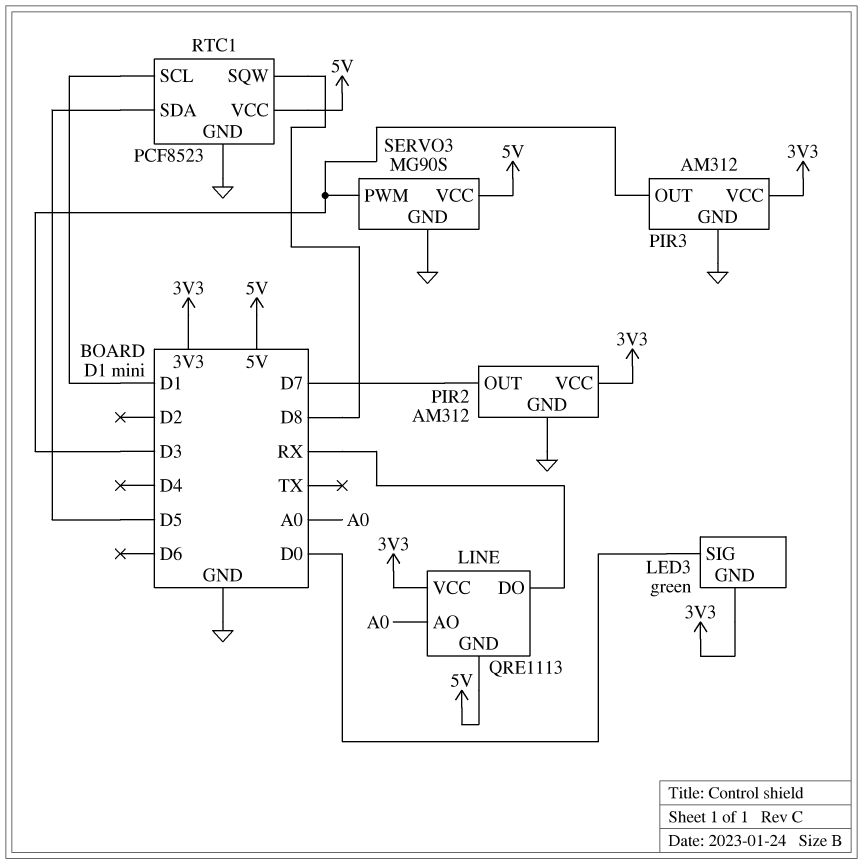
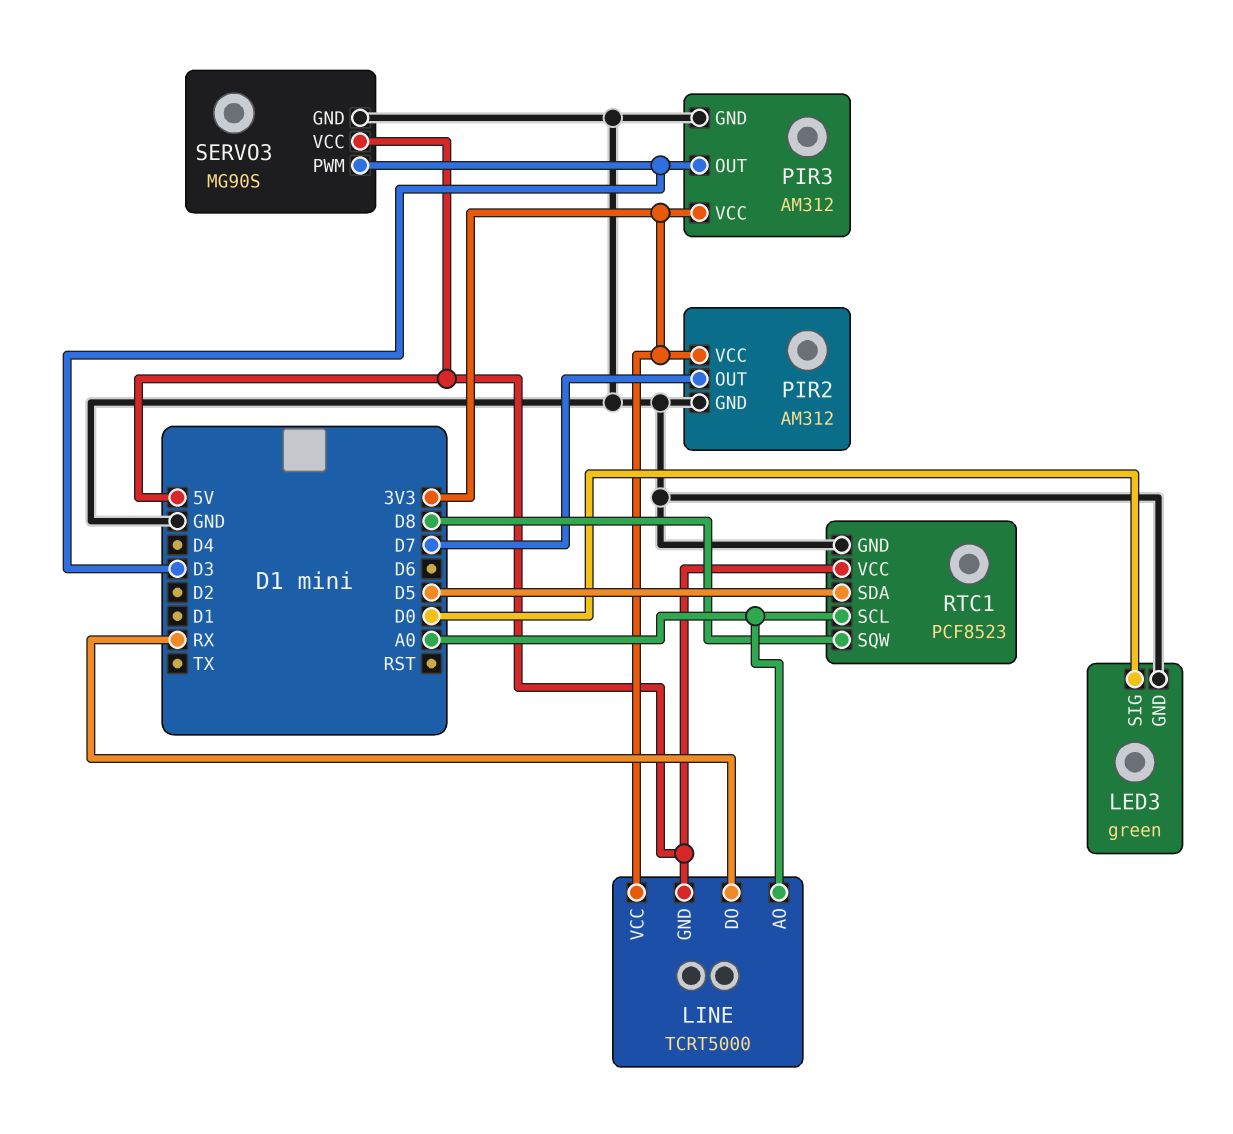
LED3 pin GND: 3V3 -> GND
LINE: QRE1113 -> TCRT5000
RTC1 pin SCL: D1 -> A0

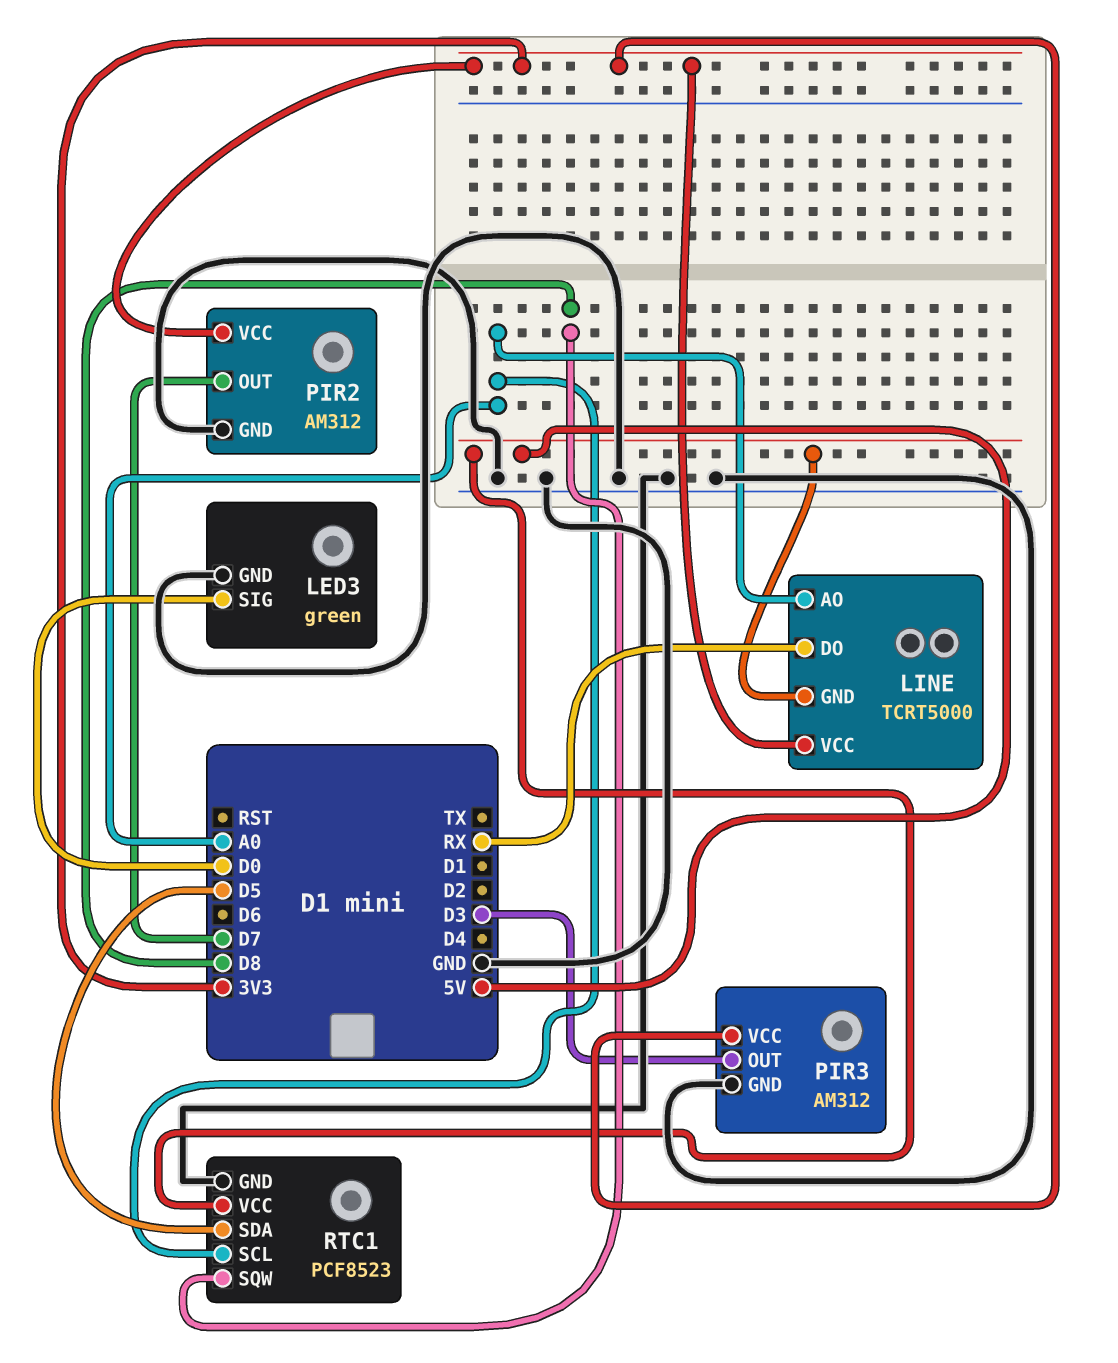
SERVO3: MG90S -> none
SERVO3 pin GND: GND -> none
SERVO3 pin PWM: D3 -> none
SERVO3 pin VCC: 5V -> none

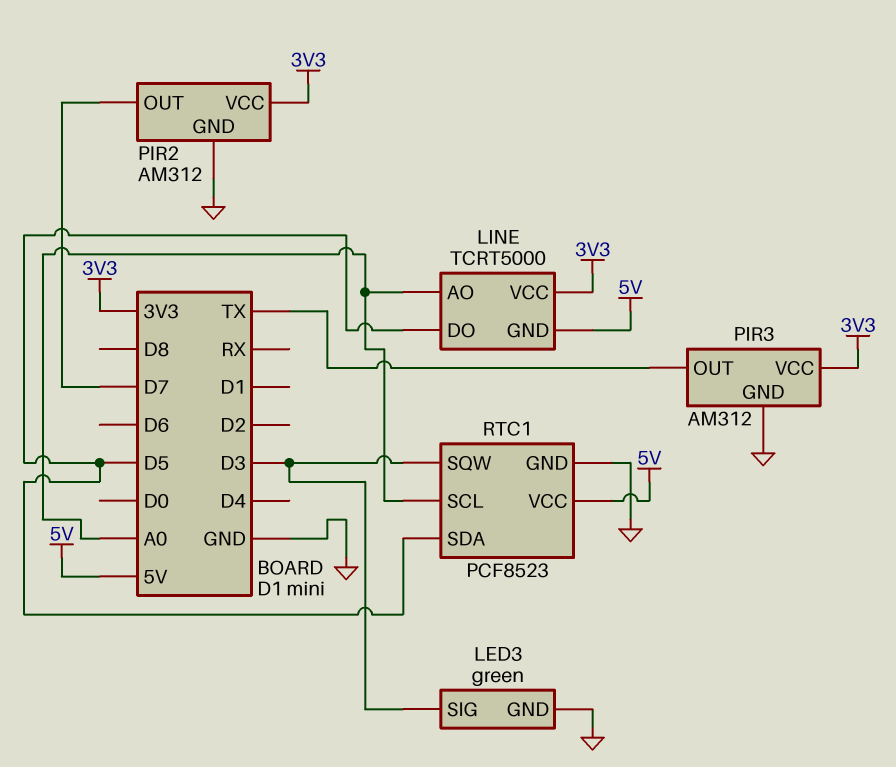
LED3 pin SIG: D0 -> D3
LINE pin DO: RX -> D5
PIR3 pin OUT: D3 -> TX
RTC1 pin SQW: D8 -> D3

